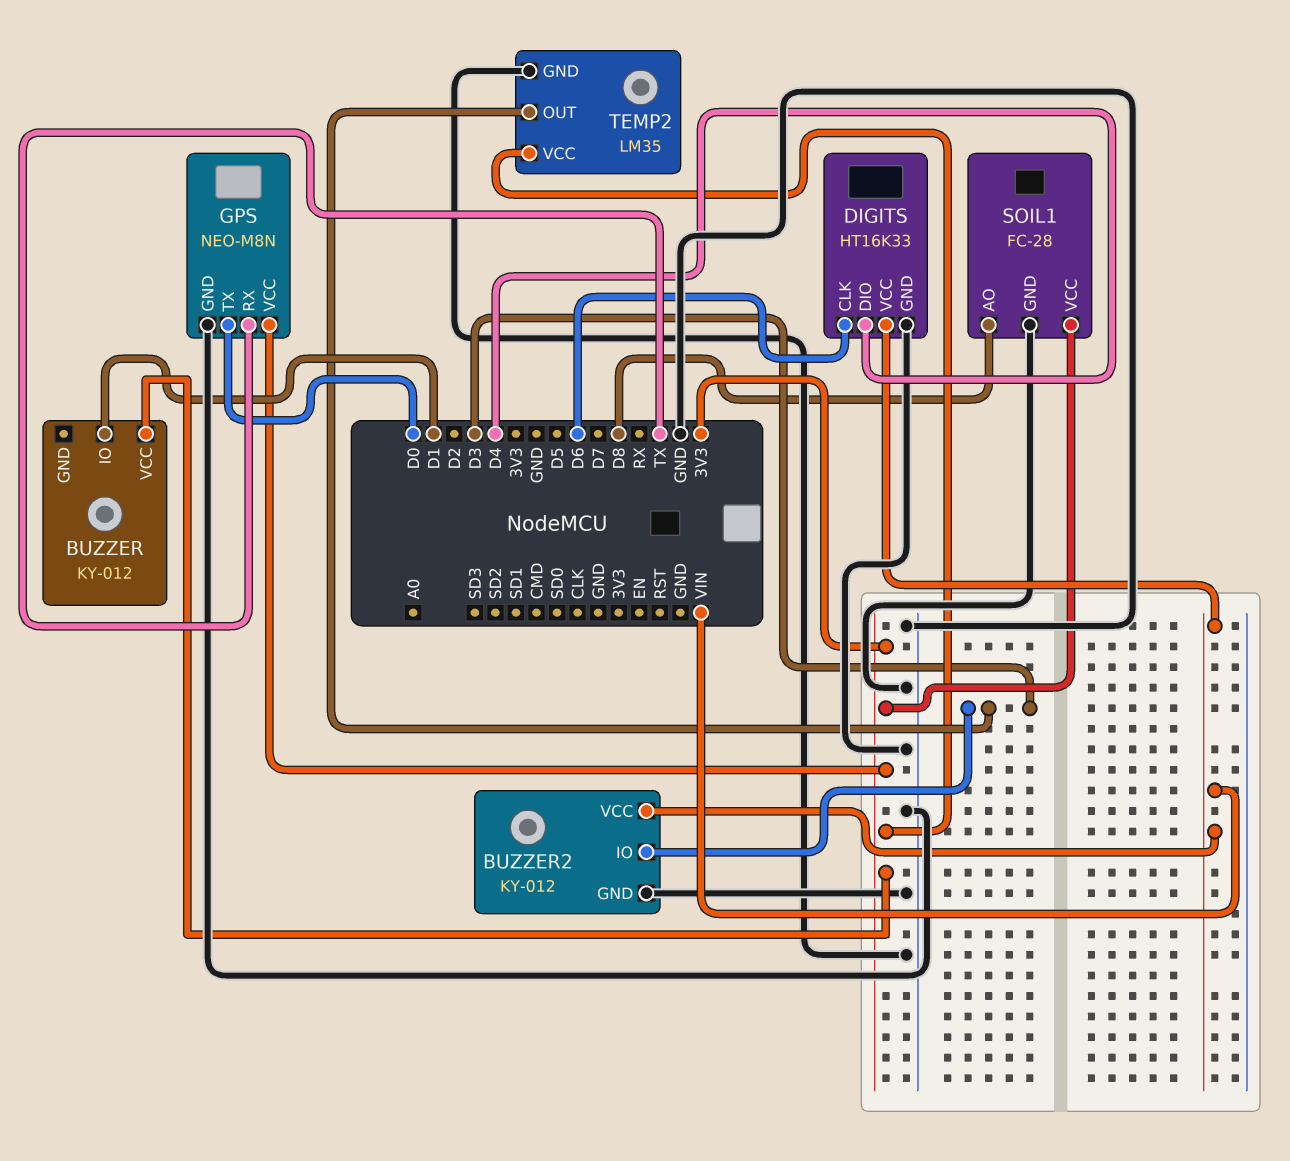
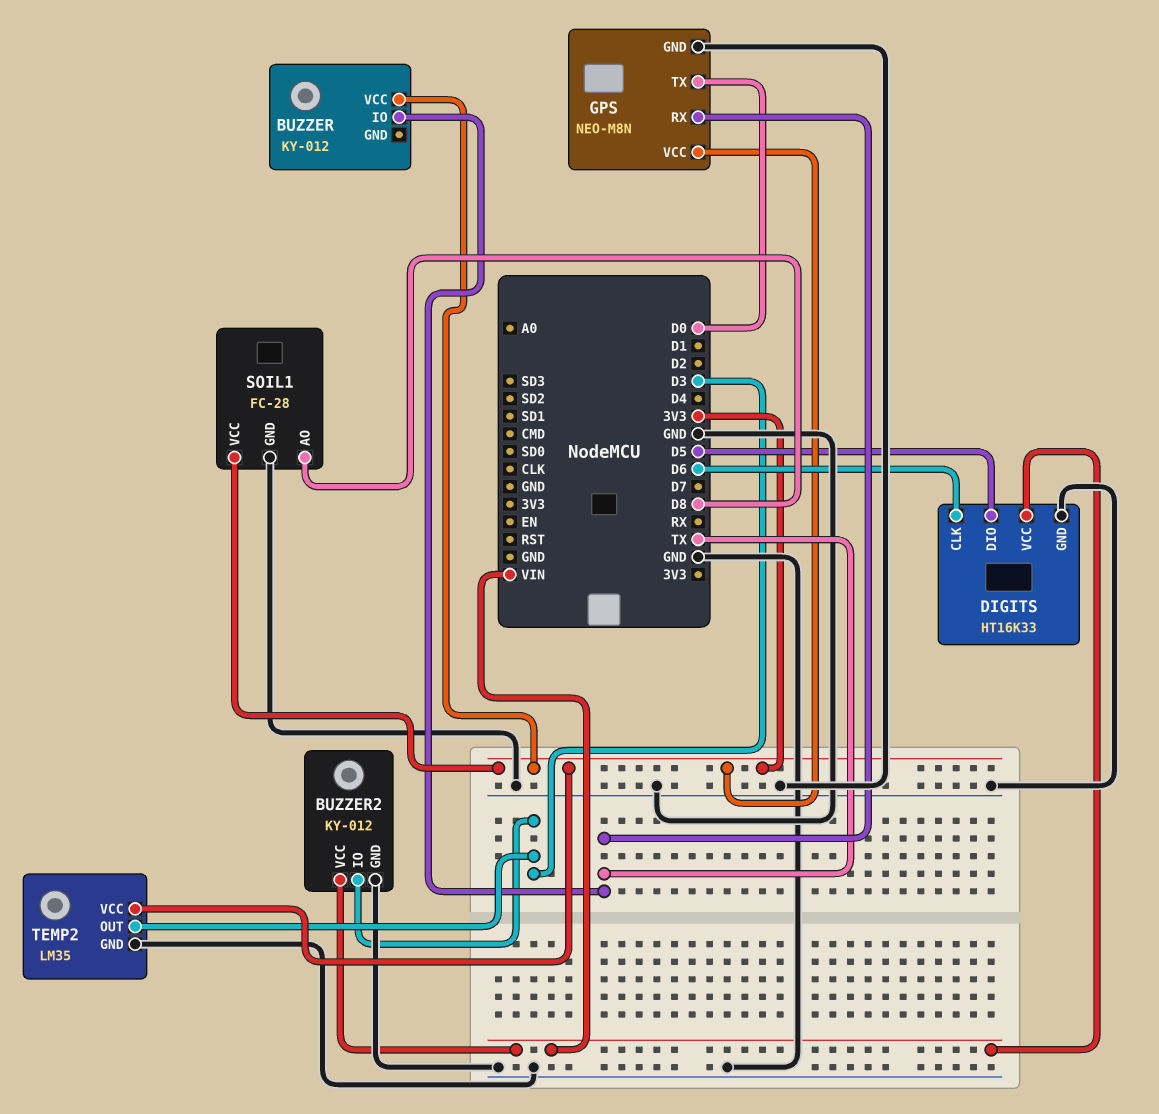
BUZZER pin IO: D1 -> TX
DIGITS pin DIO: D4 -> D5

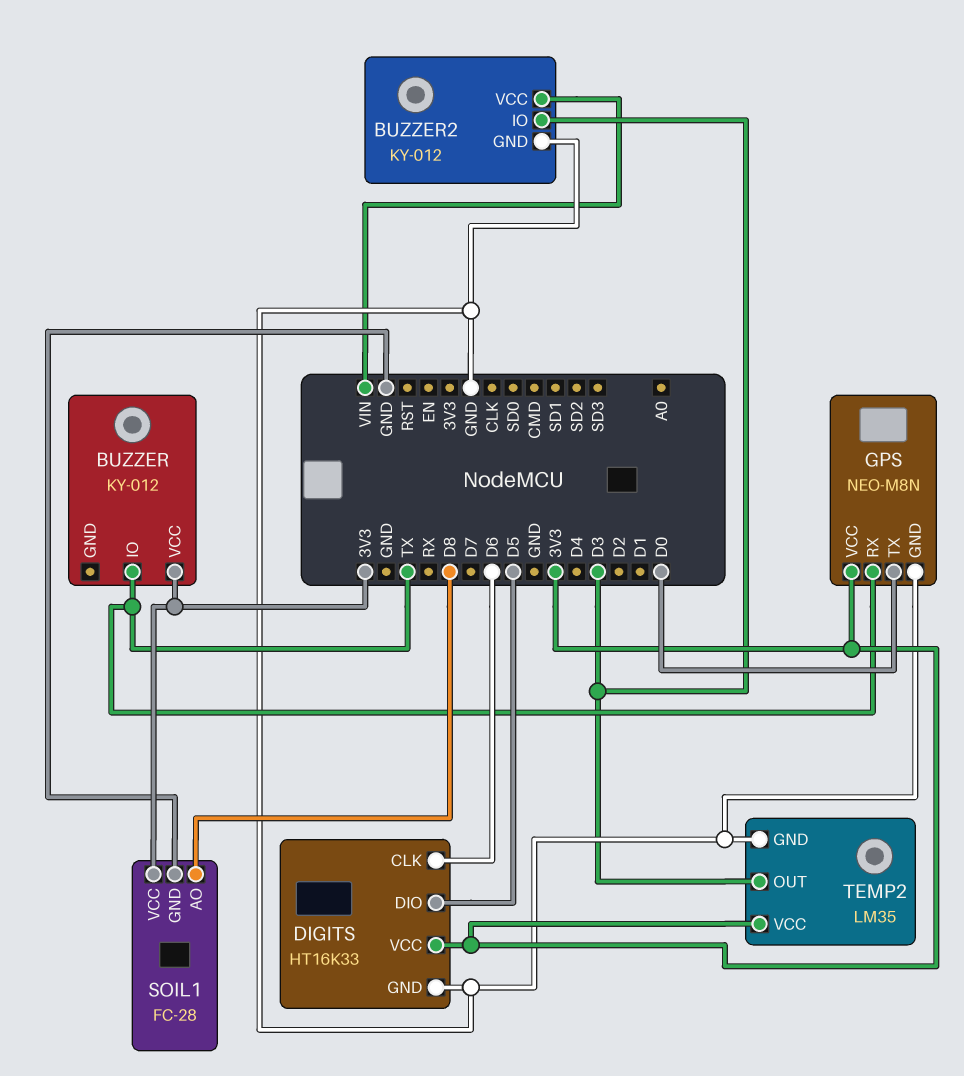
DIGITS pin VCC: VIN -> 3V3

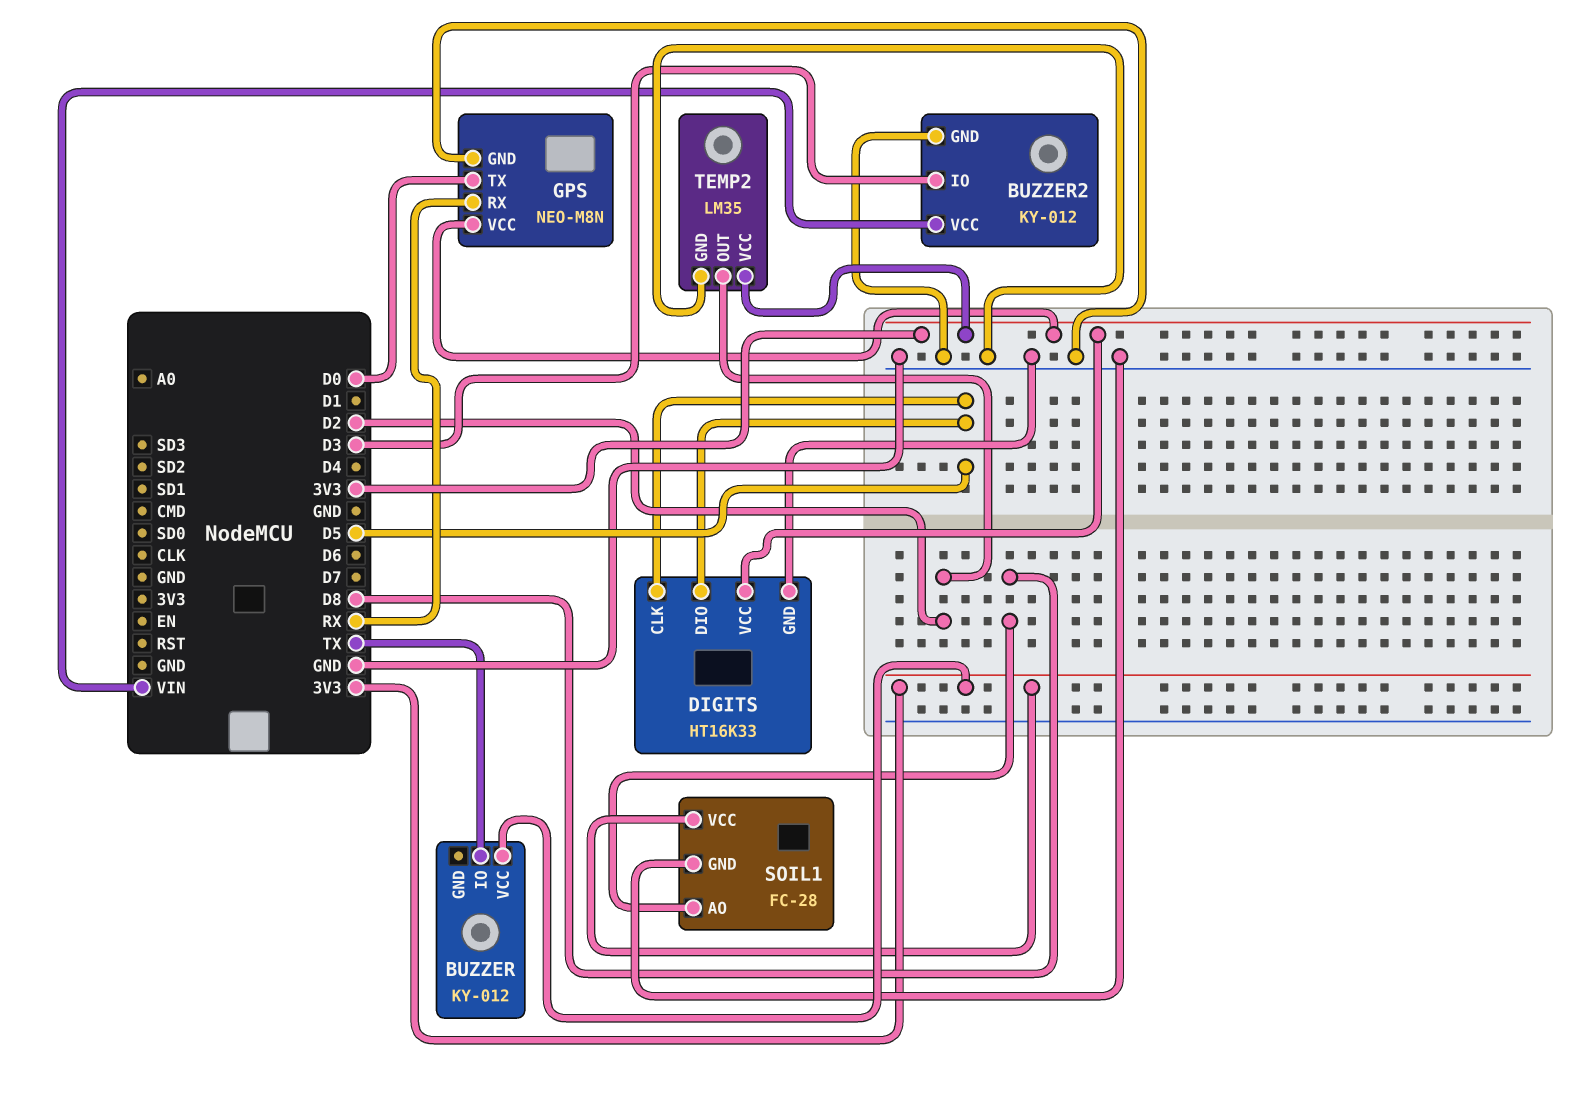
DIGITS pin CLK: D6 -> D5
GPS pin RX: TX -> RX
TEMP2 pin OUT: D3 -> D2

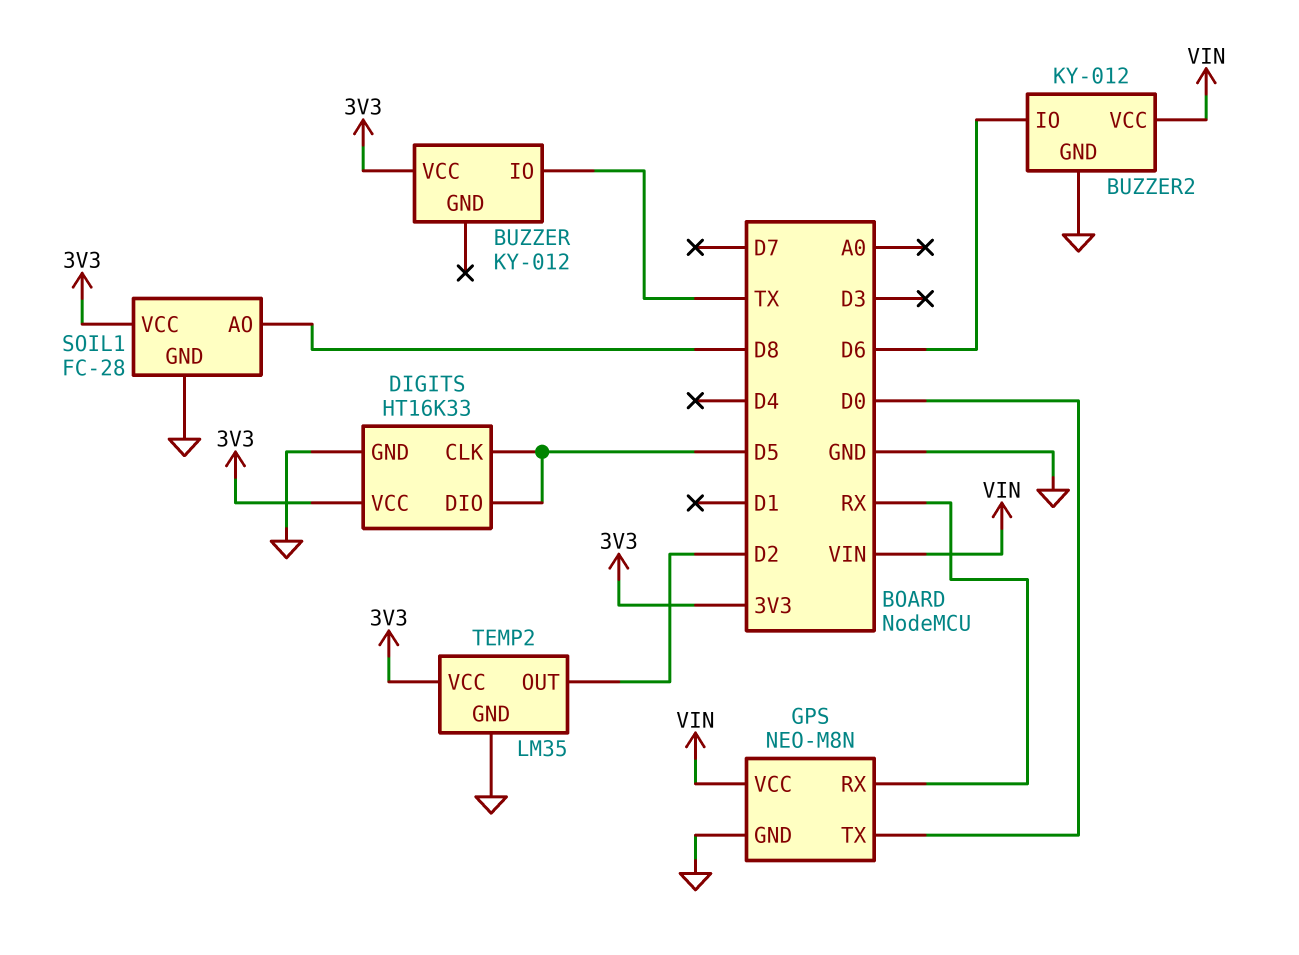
BUZZER2 pin IO: D3 -> D6
GPS pin VCC: 3V3 -> VIN

